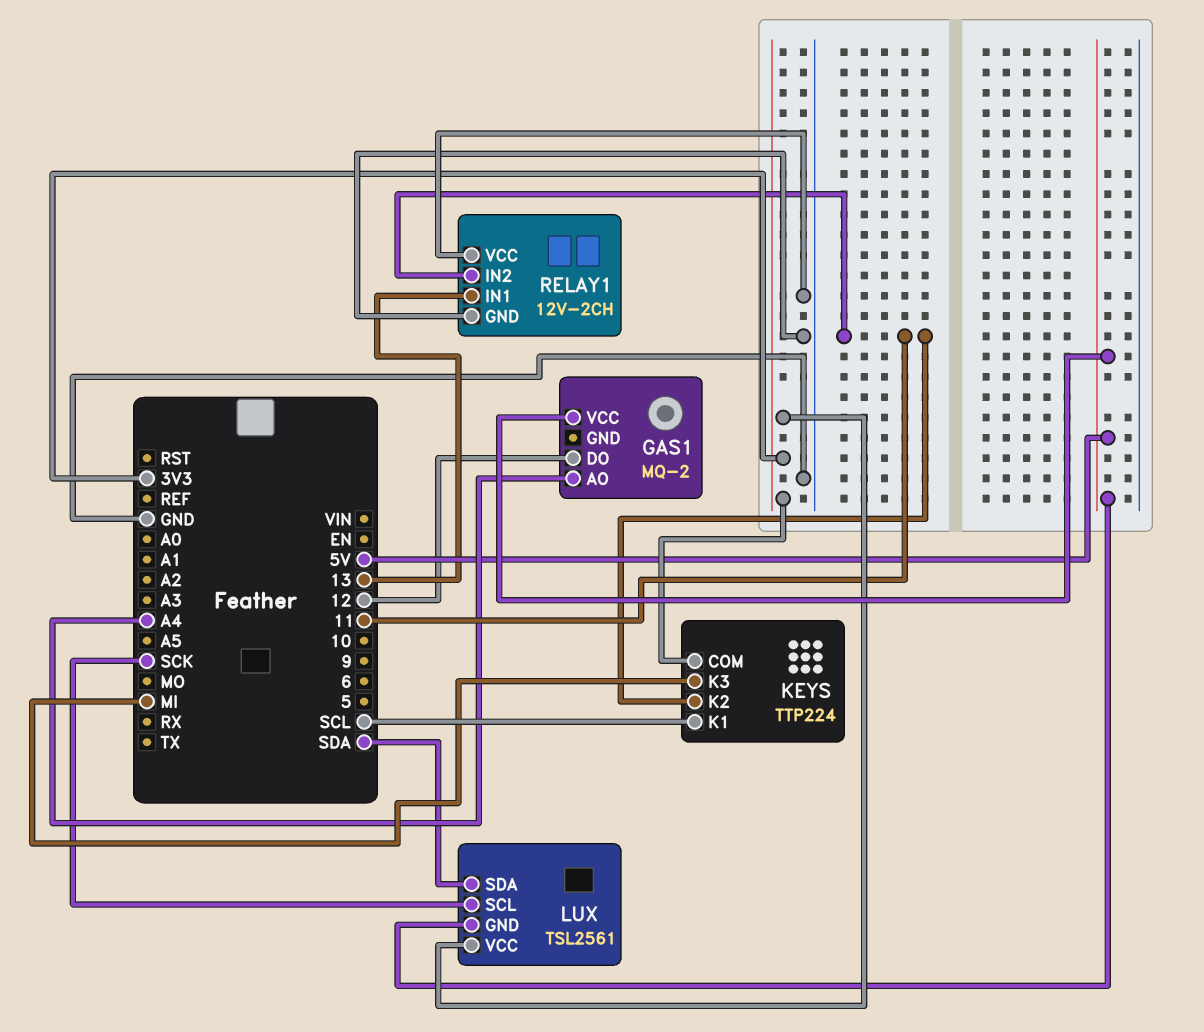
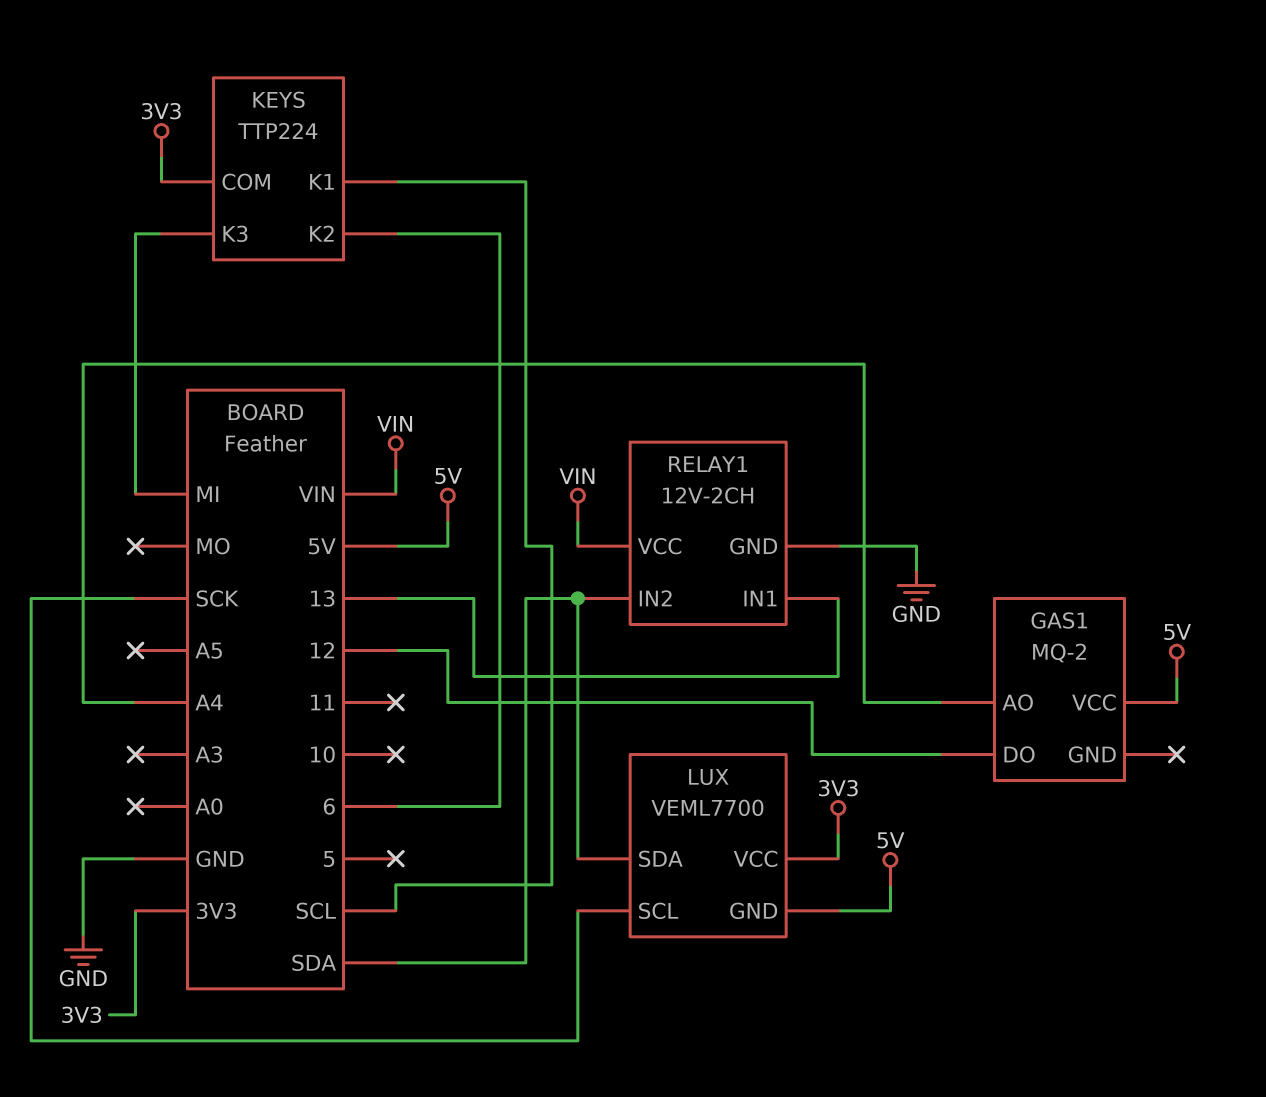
KEYS pin K2: 11 -> 6
LUX: TSL2561 -> VEML7700
RELAY1 pin IN2: 11 -> SDA
RELAY1 pin VCC: GND -> VIN

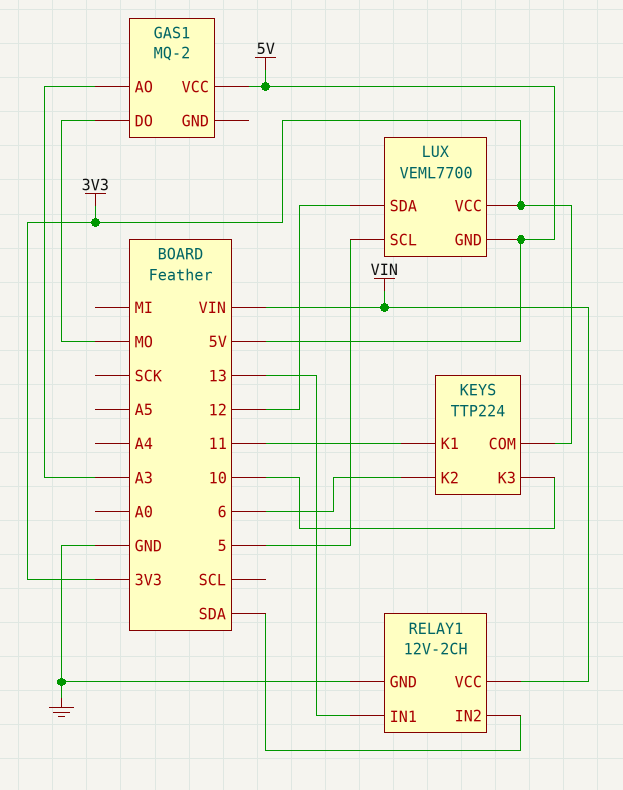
GAS1 pin AO: A4 -> A3
GAS1 pin DO: 12 -> MO
KEYS pin K1: SCL -> 11
KEYS pin K3: MI -> 10
LUX pin SCL: SCK -> 5
LUX pin SDA: SDA -> 12

